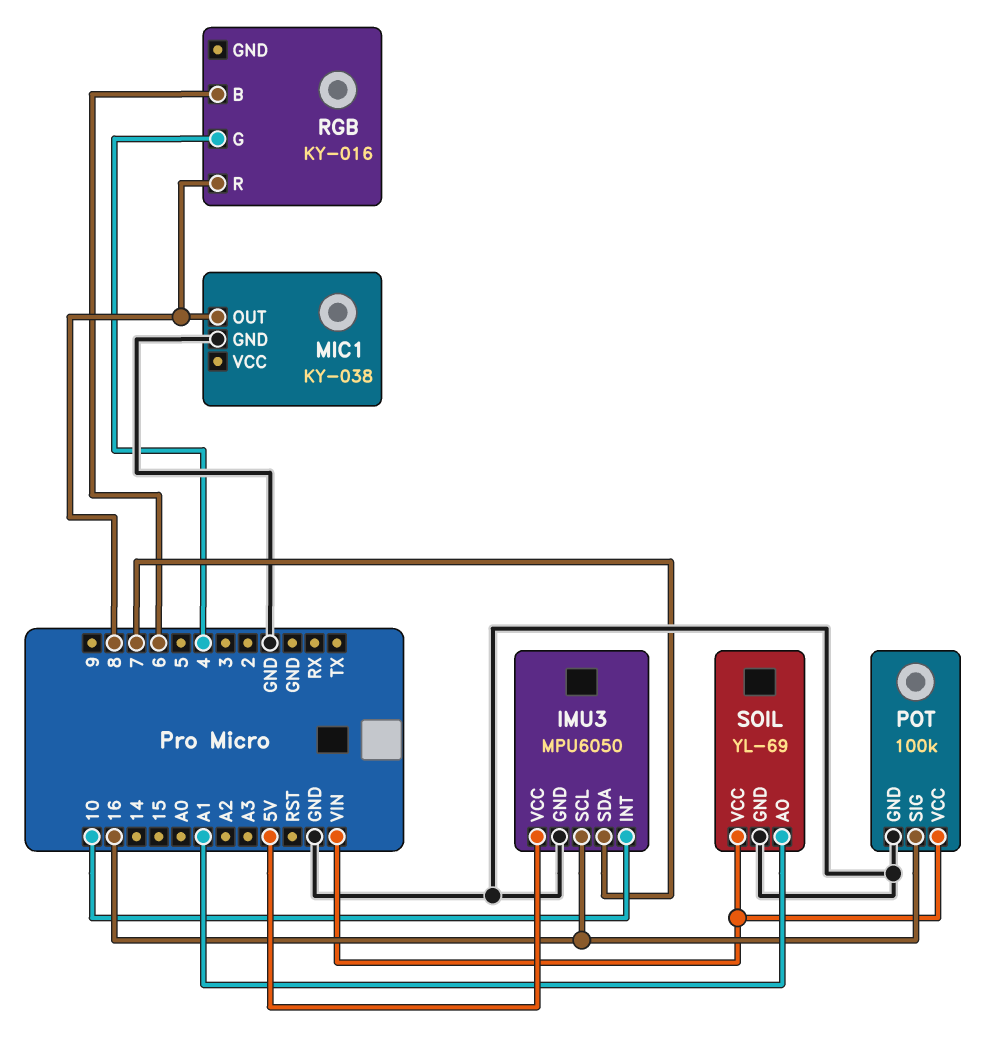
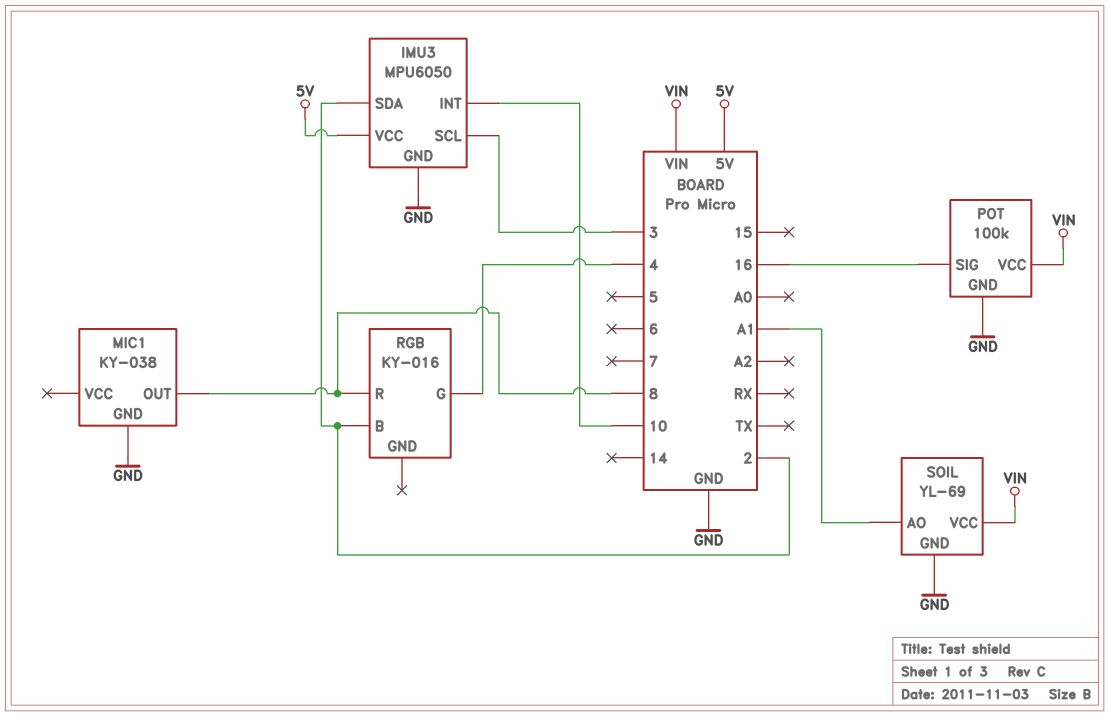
IMU3 pin SCL: 16 -> 3
IMU3 pin SDA: 7 -> 2
RGB pin B: 6 -> 2

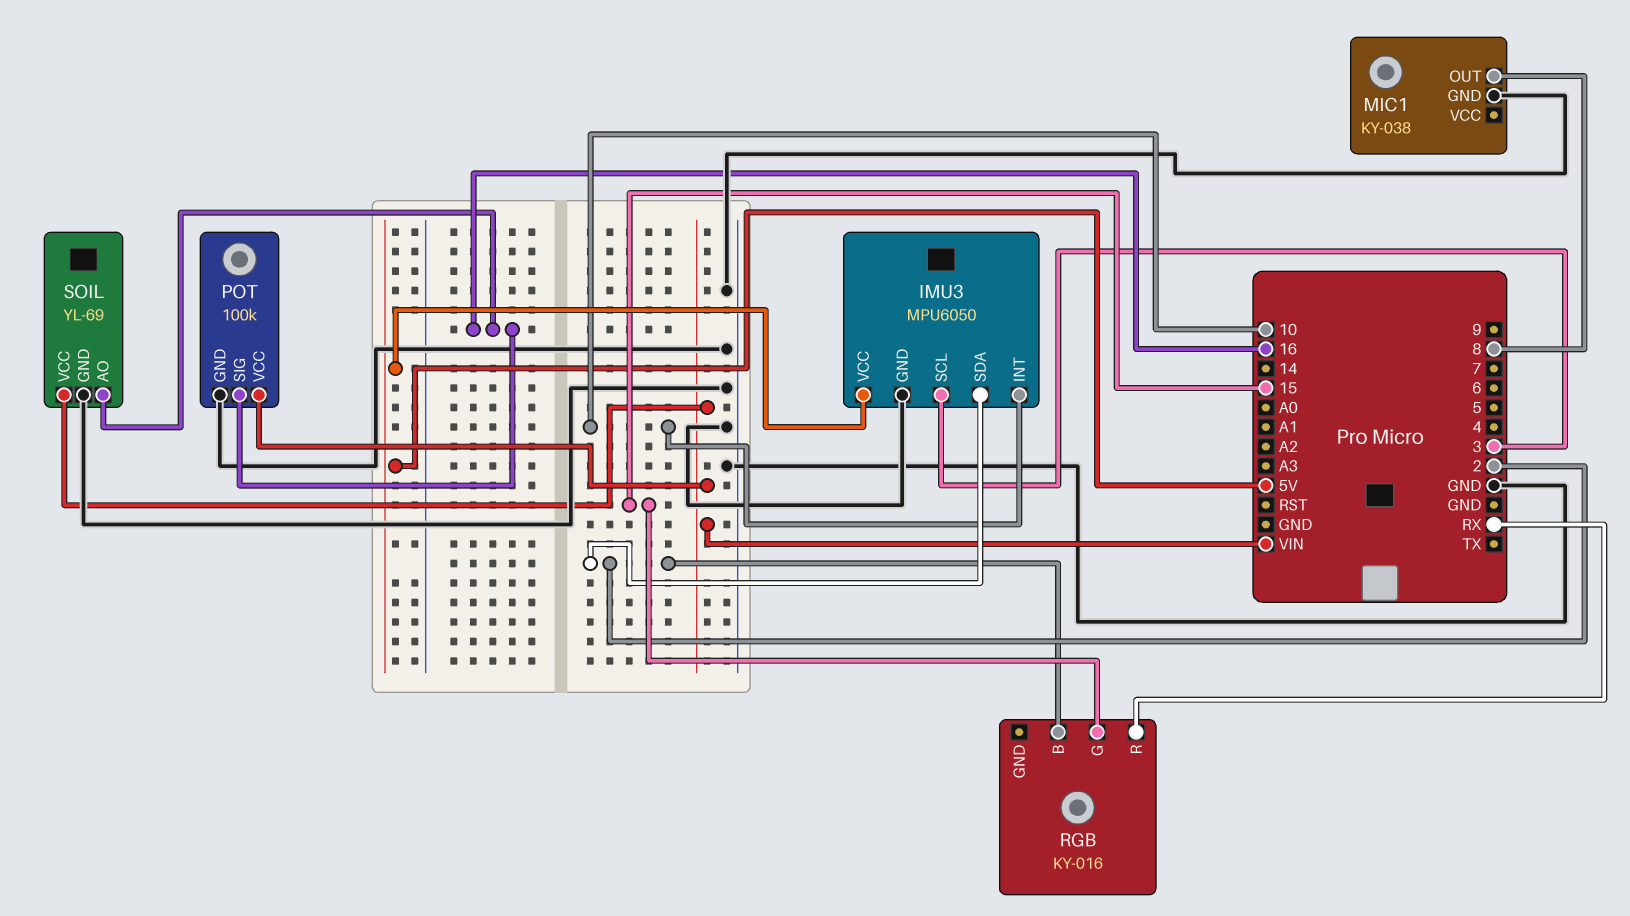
RGB pin G: 4 -> 15
RGB pin R: 8 -> RX
SOIL pin AO: A1 -> 16

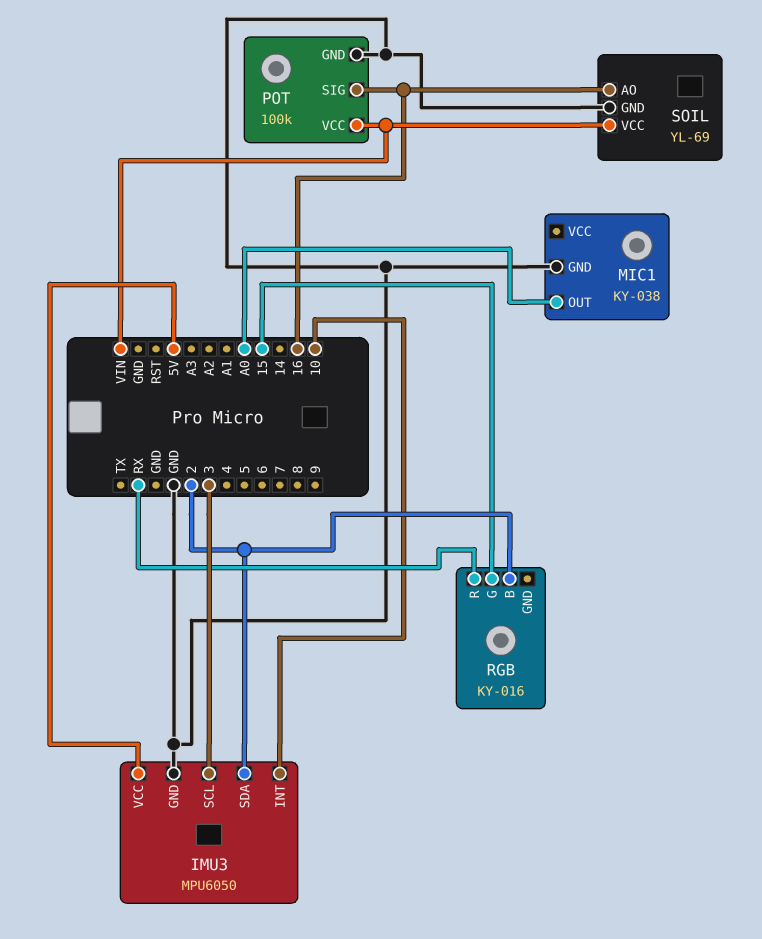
MIC1 pin OUT: 8 -> A0

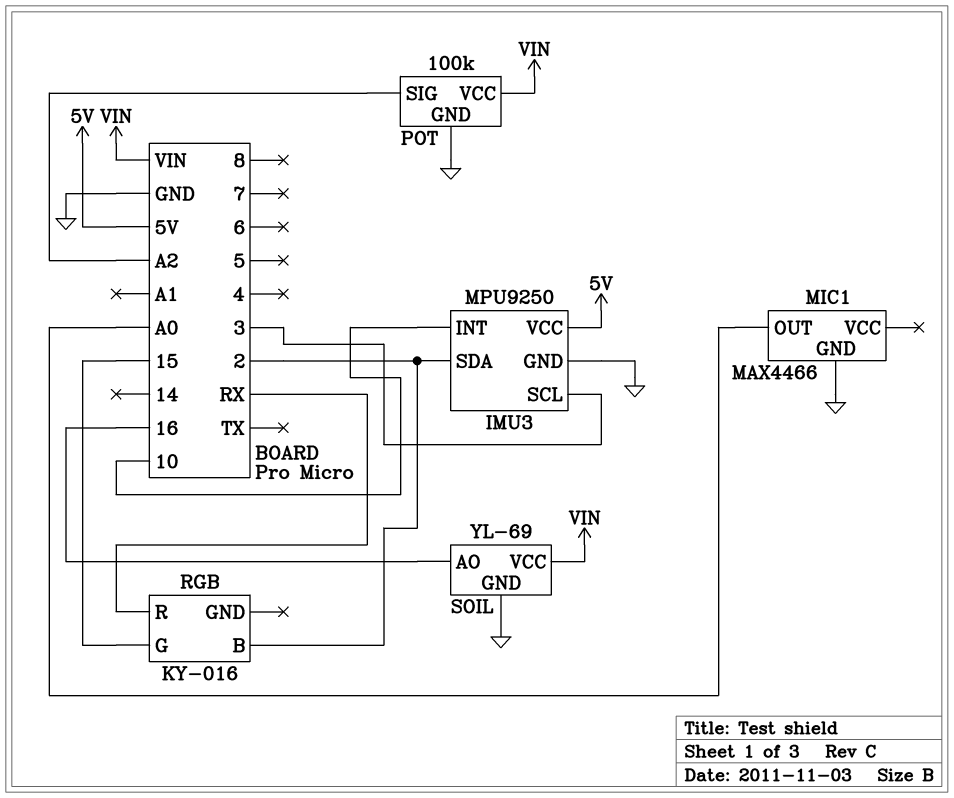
IMU3: MPU6050 -> MPU9250
MIC1: KY-038 -> MAX4466
POT pin SIG: 16 -> A2

